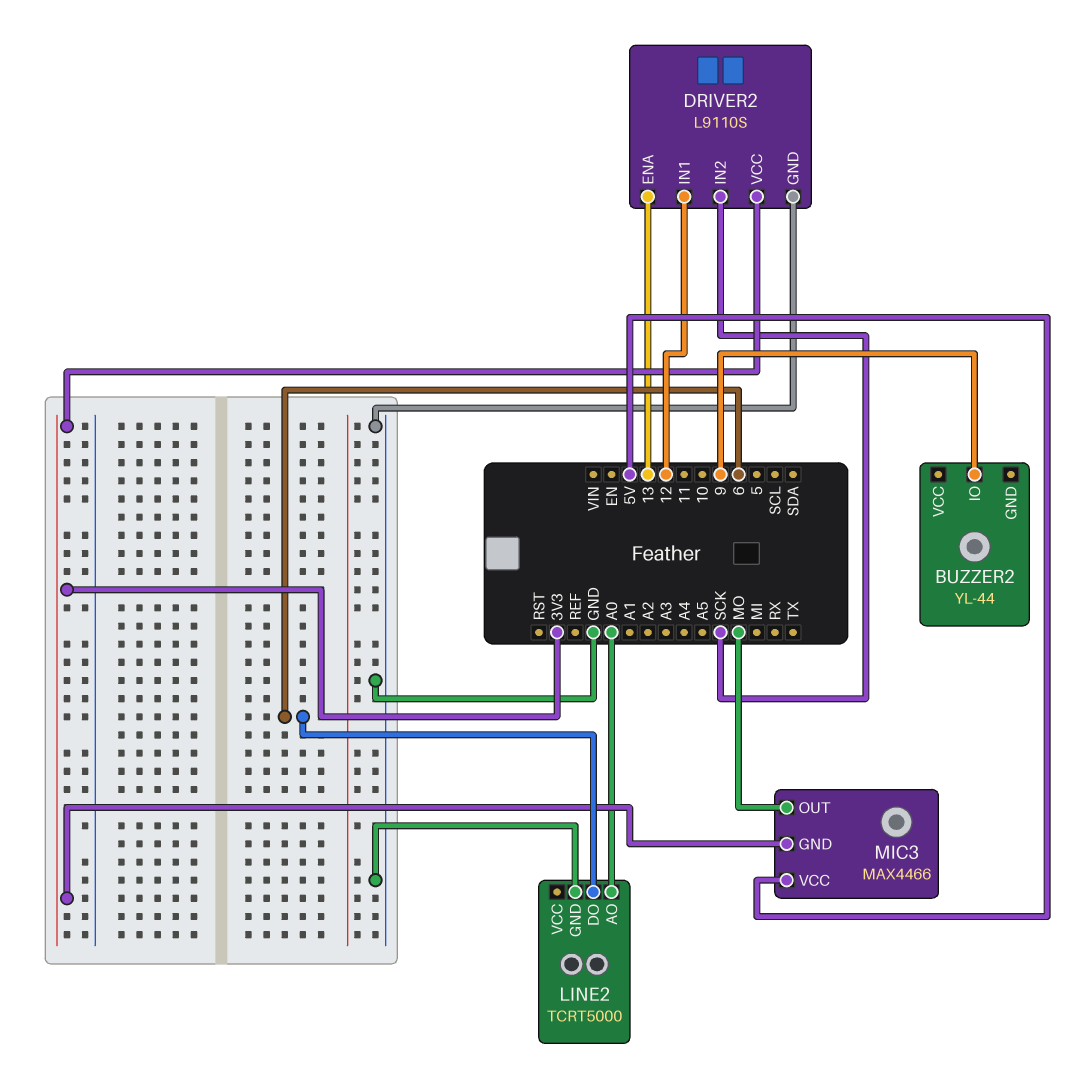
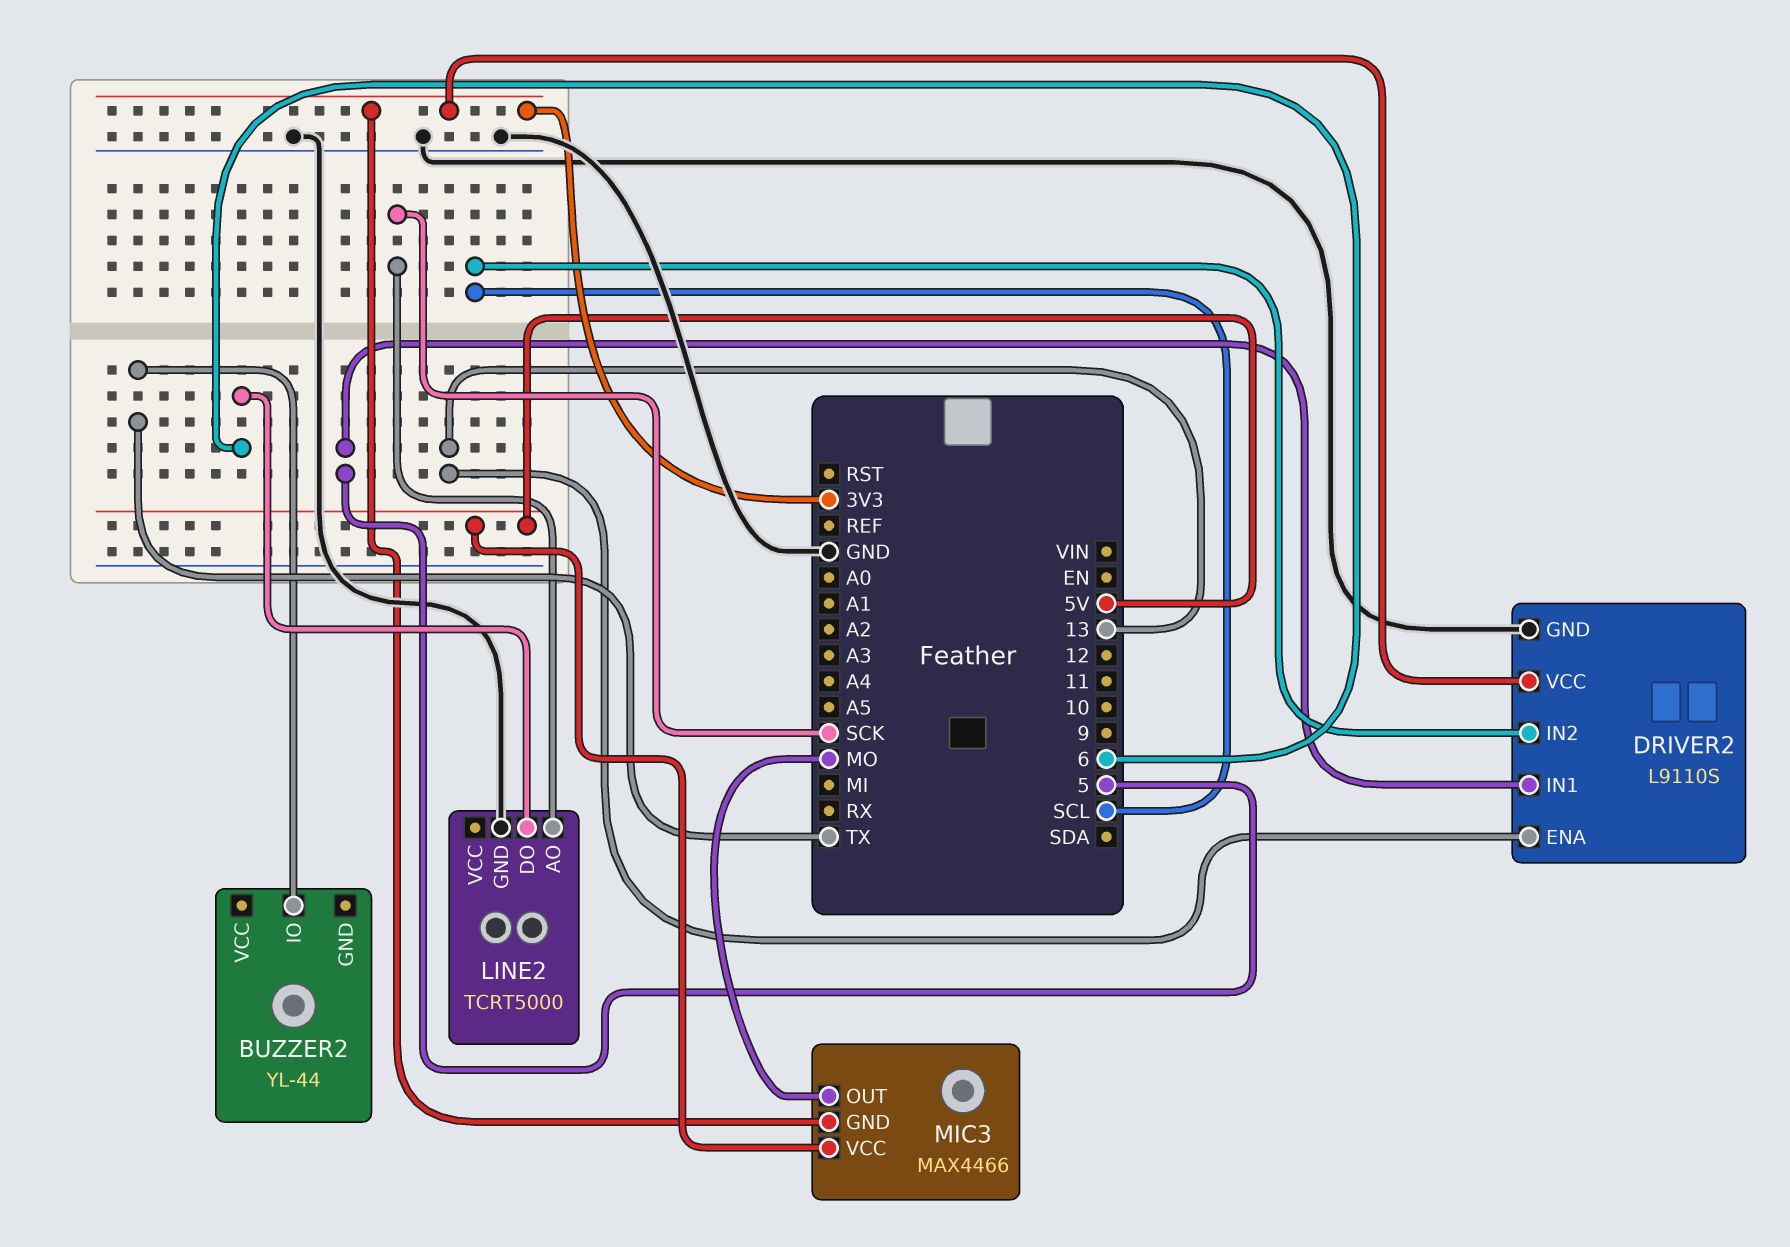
BUZZER2 pin IO: 9 -> TX
DRIVER2 pin IN1: 12 -> 5
DRIVER2 pin IN2: SCK -> SCL
LINE2 pin AO: A0 -> SCK

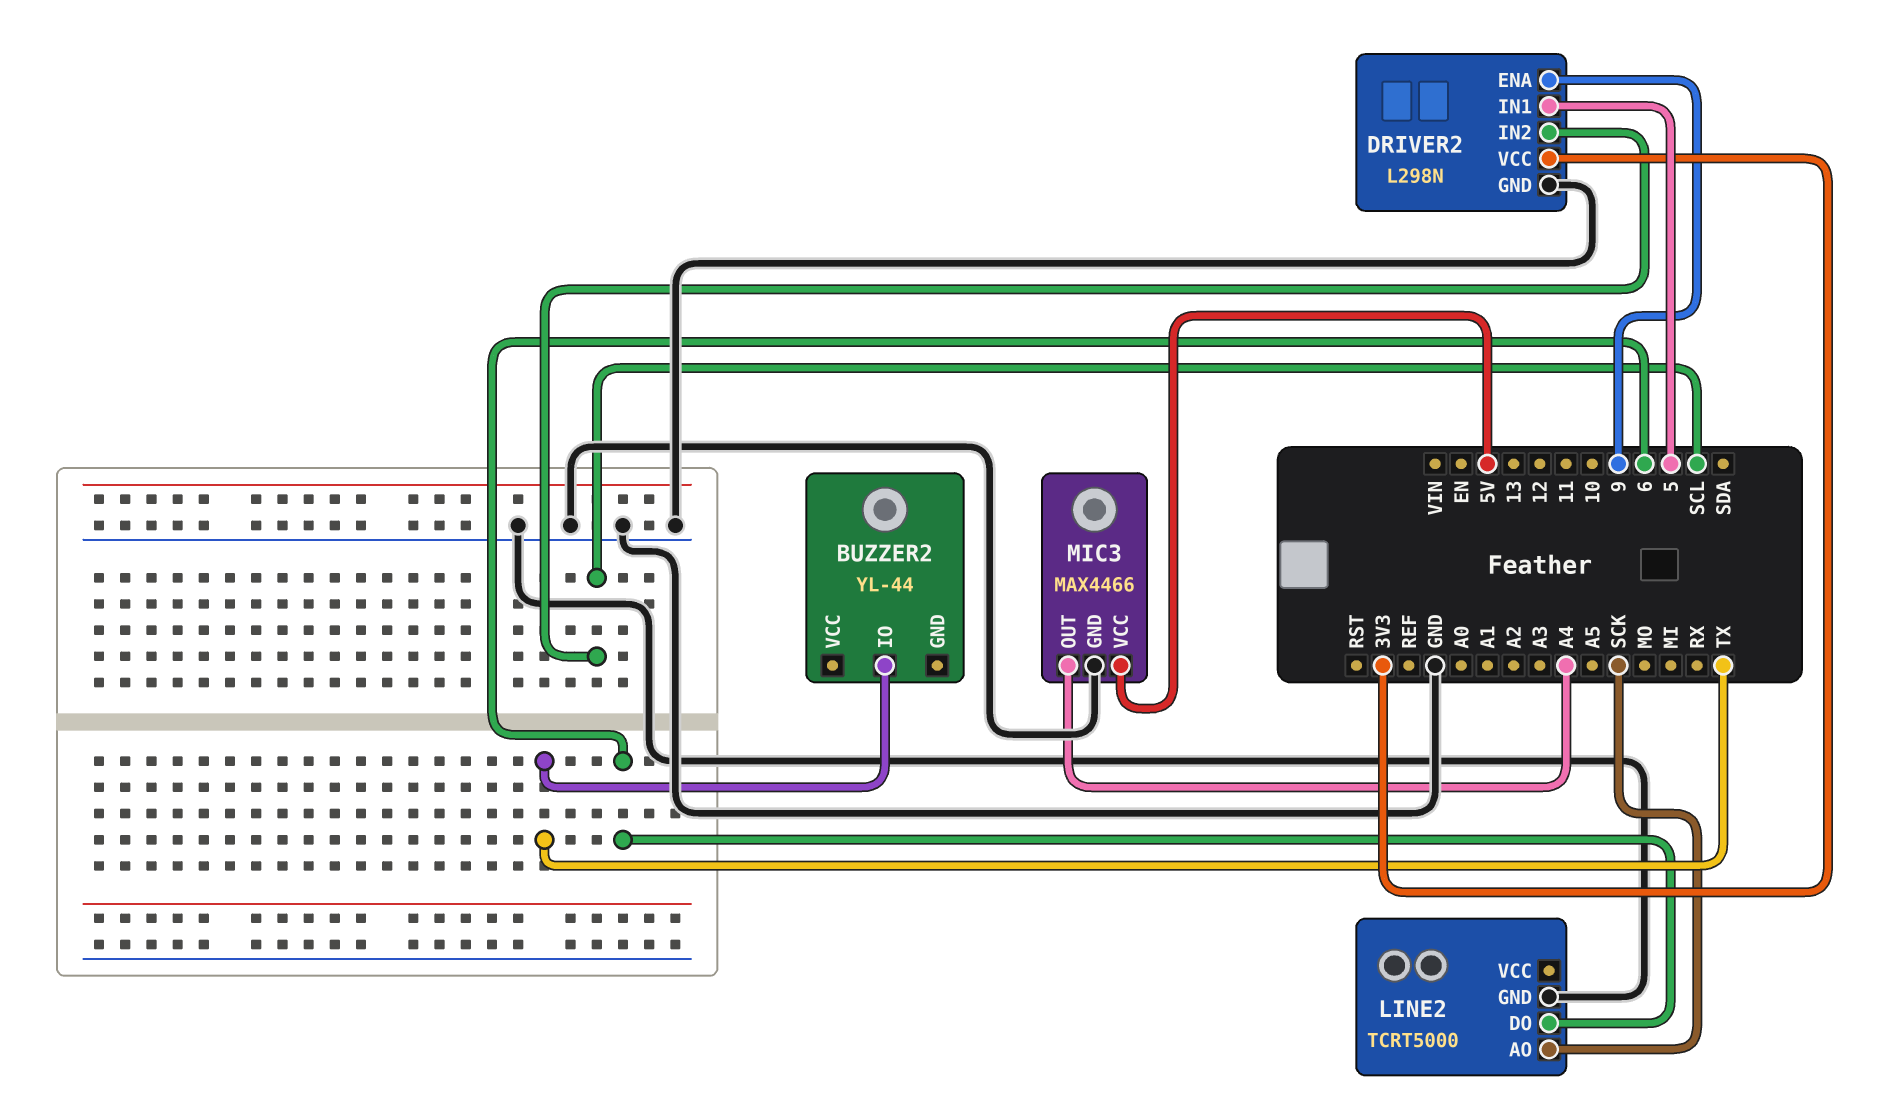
DRIVER2: L9110S -> L298N
DRIVER2 pin ENA: 13 -> 9
MIC3 pin GND: 3V3 -> GND
MIC3 pin OUT: MO -> A4

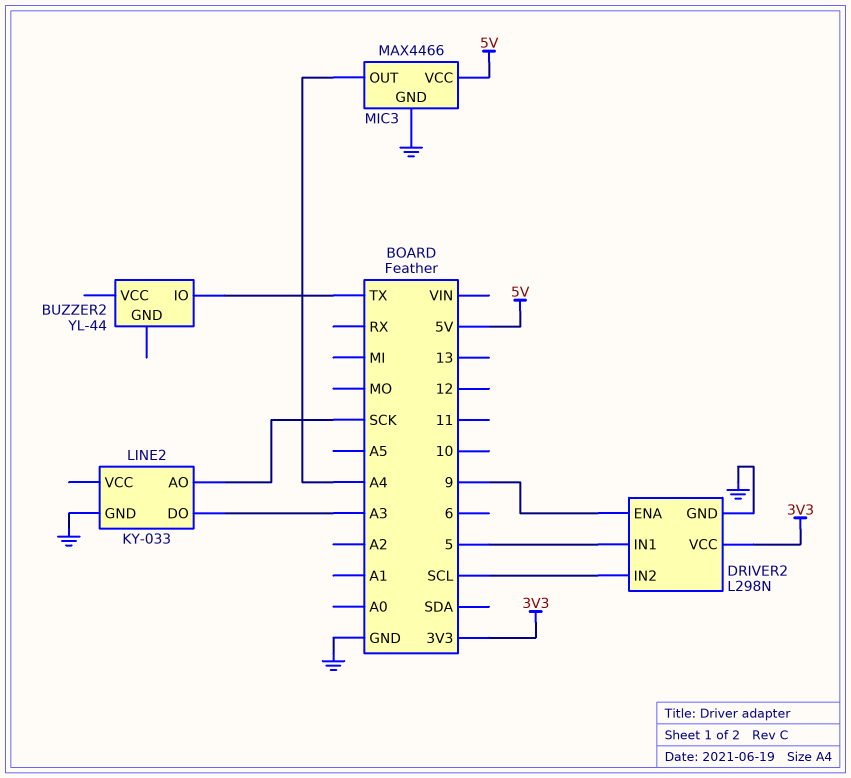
LINE2: TCRT5000 -> KY-033
LINE2 pin DO: 6 -> A3

